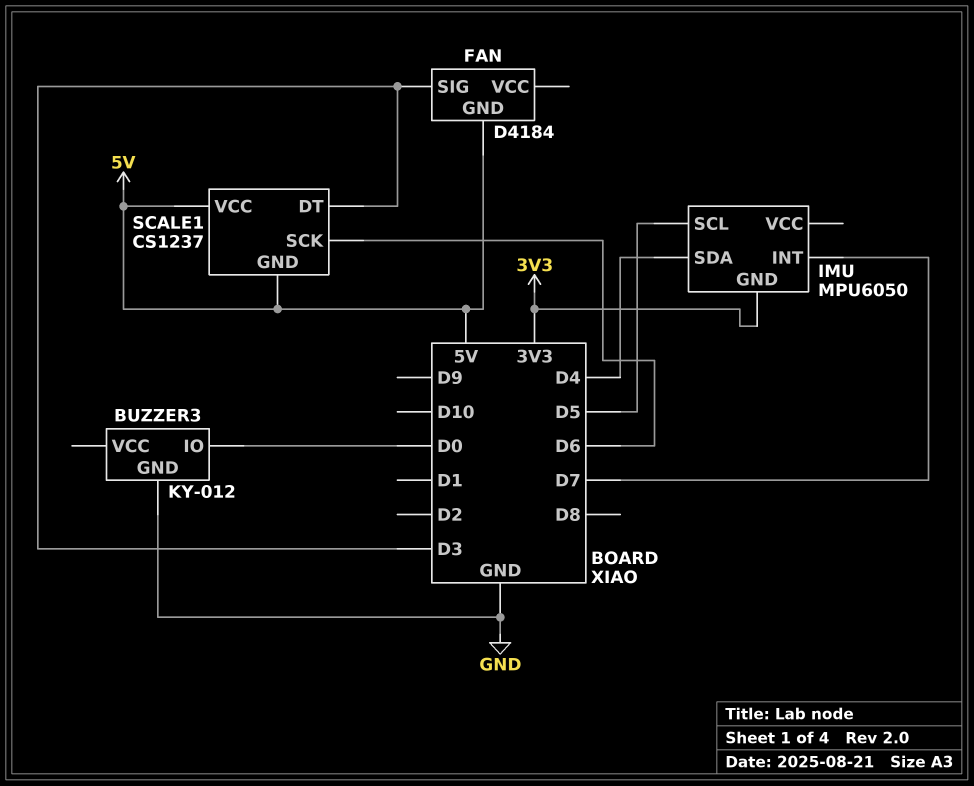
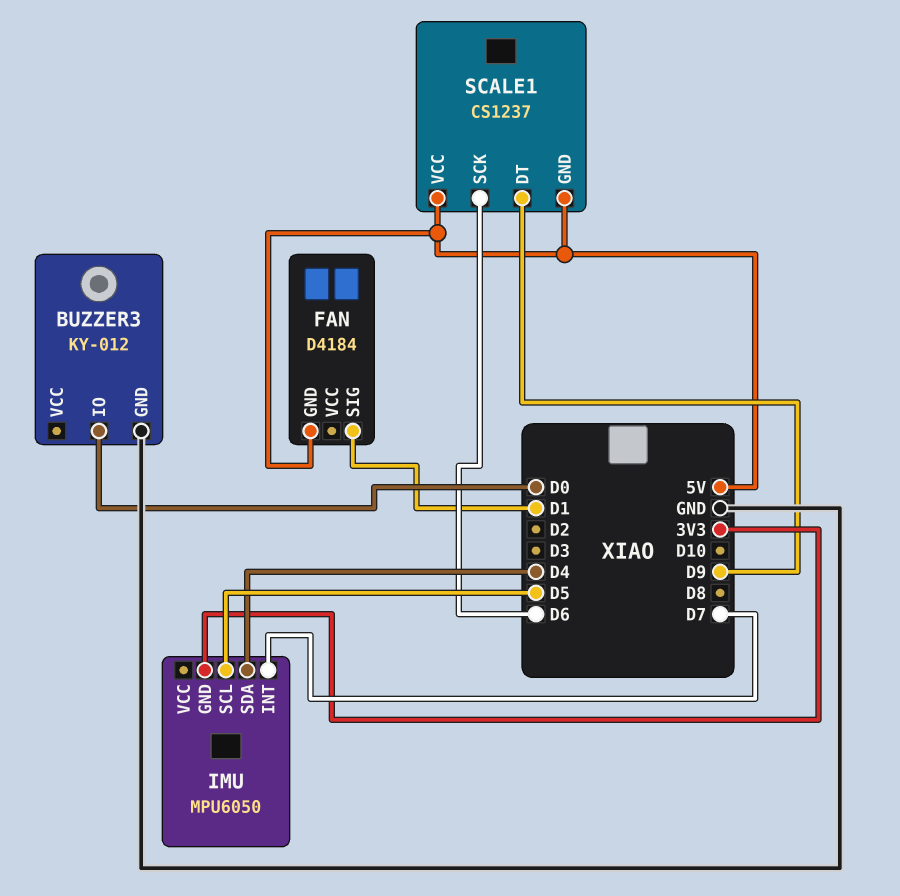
FAN pin SIG: D3 -> D1
SCALE1 pin DT: D3 -> D9

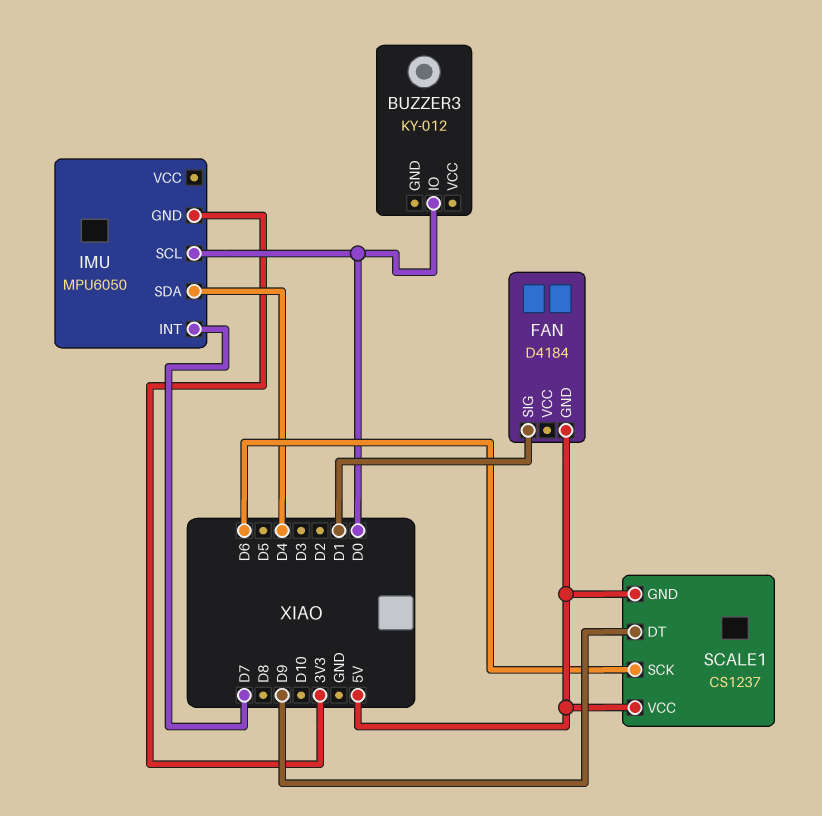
BUZZER3 pin GND: GND -> none
IMU pin SCL: D5 -> D0

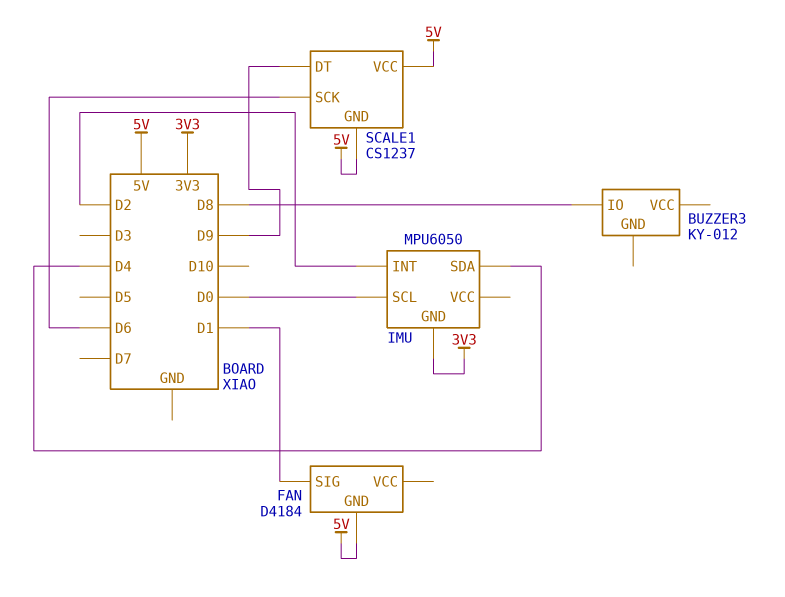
BUZZER3 pin IO: D0 -> D8
IMU pin INT: D7 -> D2

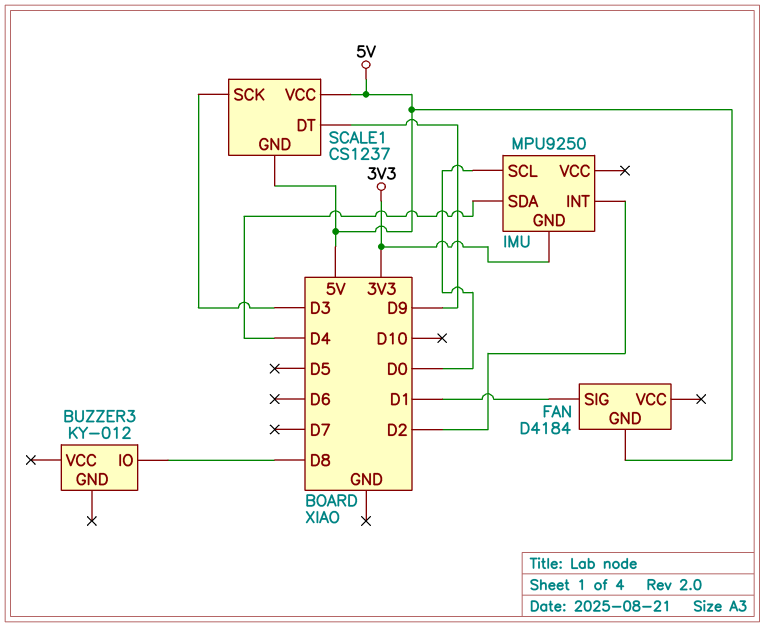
IMU: MPU6050 -> MPU9250
SCALE1 pin SCK: D6 -> D3

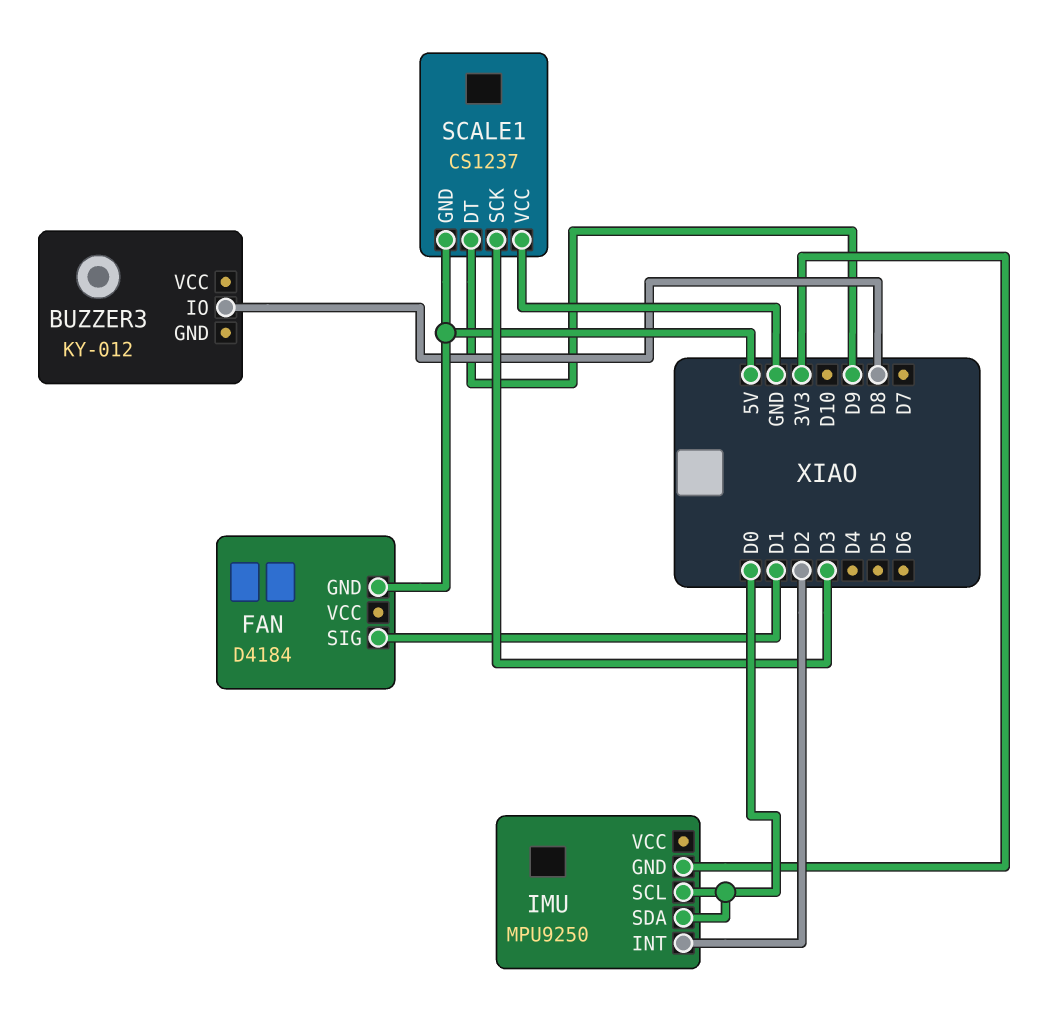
IMU pin SDA: D4 -> D0
SCALE1 pin VCC: 5V -> GND

